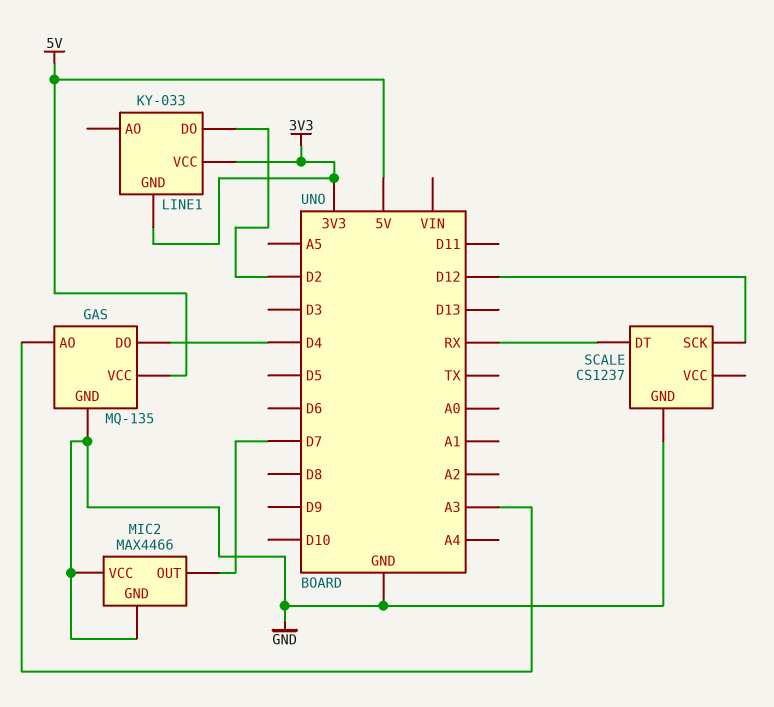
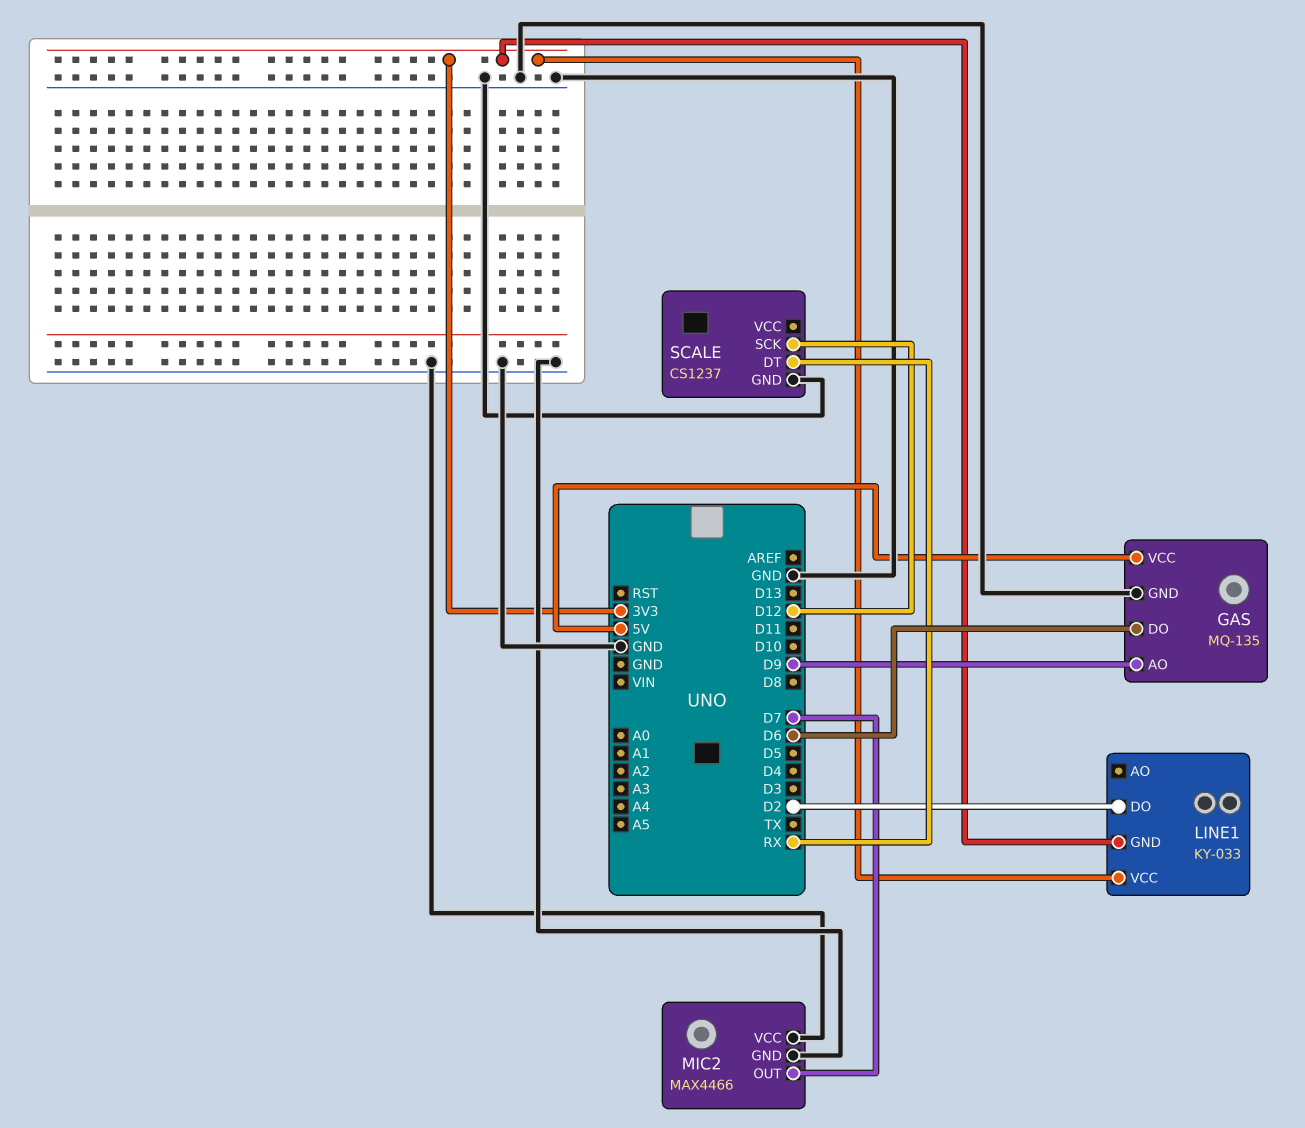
GAS pin AO: A3 -> D9
GAS pin DO: D4 -> D6

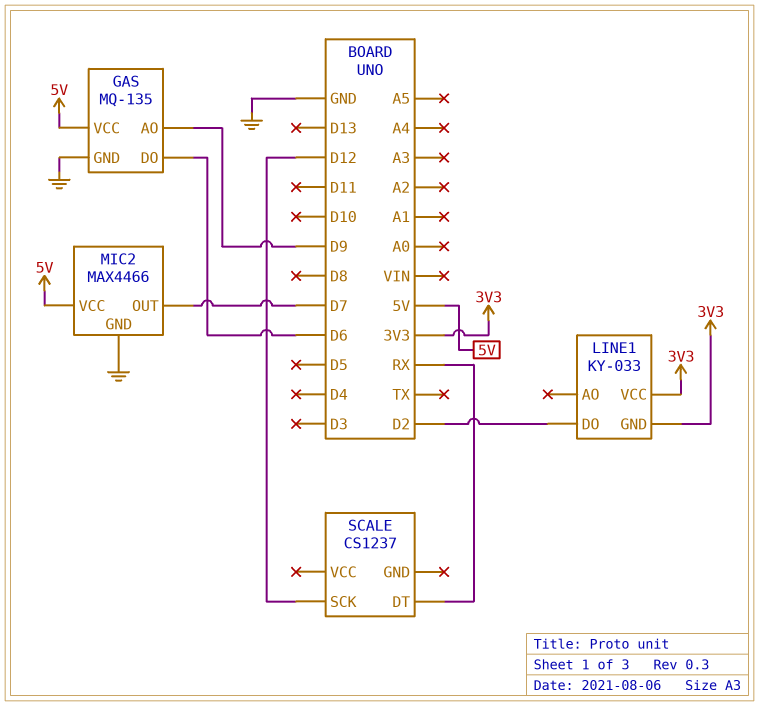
MIC2 pin VCC: GND -> 5V
SCALE pin GND: GND -> none

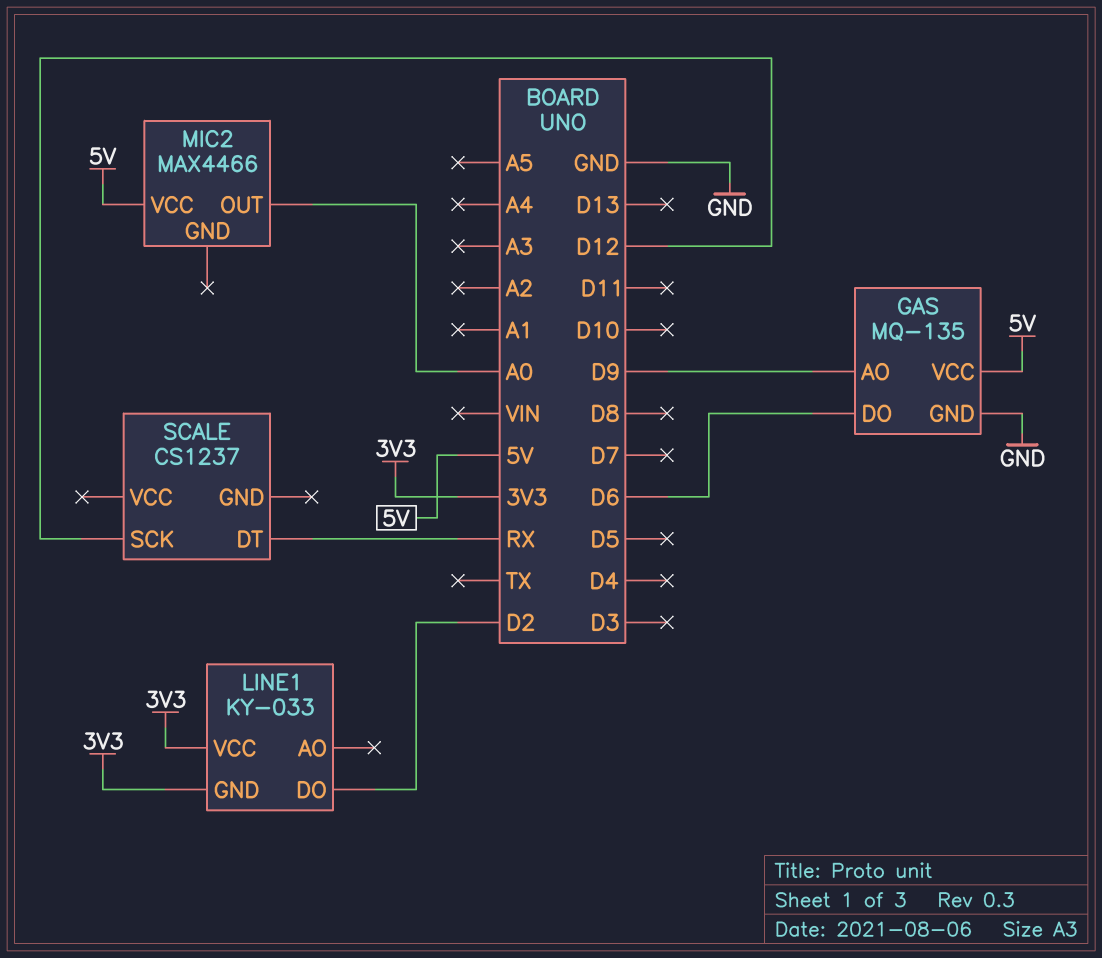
MIC2 pin GND: GND -> none
MIC2 pin OUT: D7 -> A0

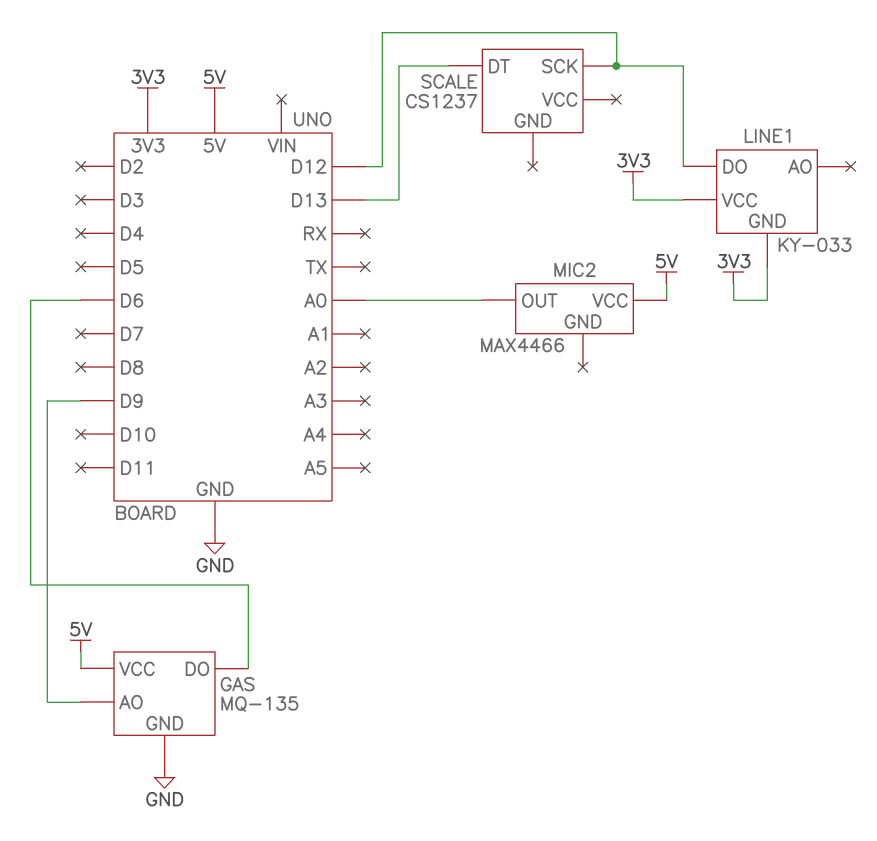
LINE1 pin DO: D2 -> D12
SCALE pin DT: RX -> D13

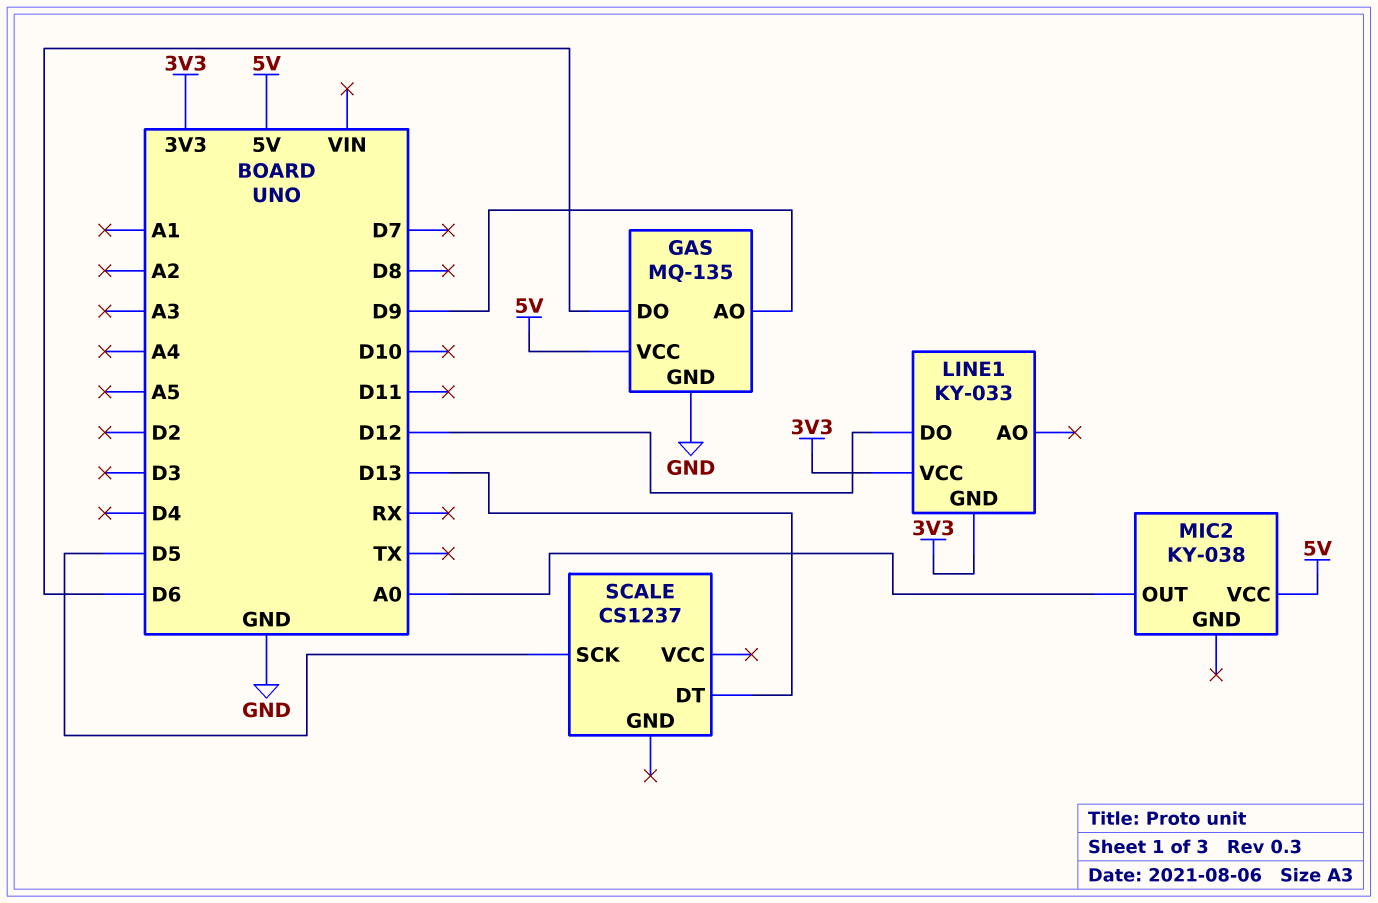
MIC2: MAX4466 -> KY-038
SCALE pin SCK: D12 -> D5

